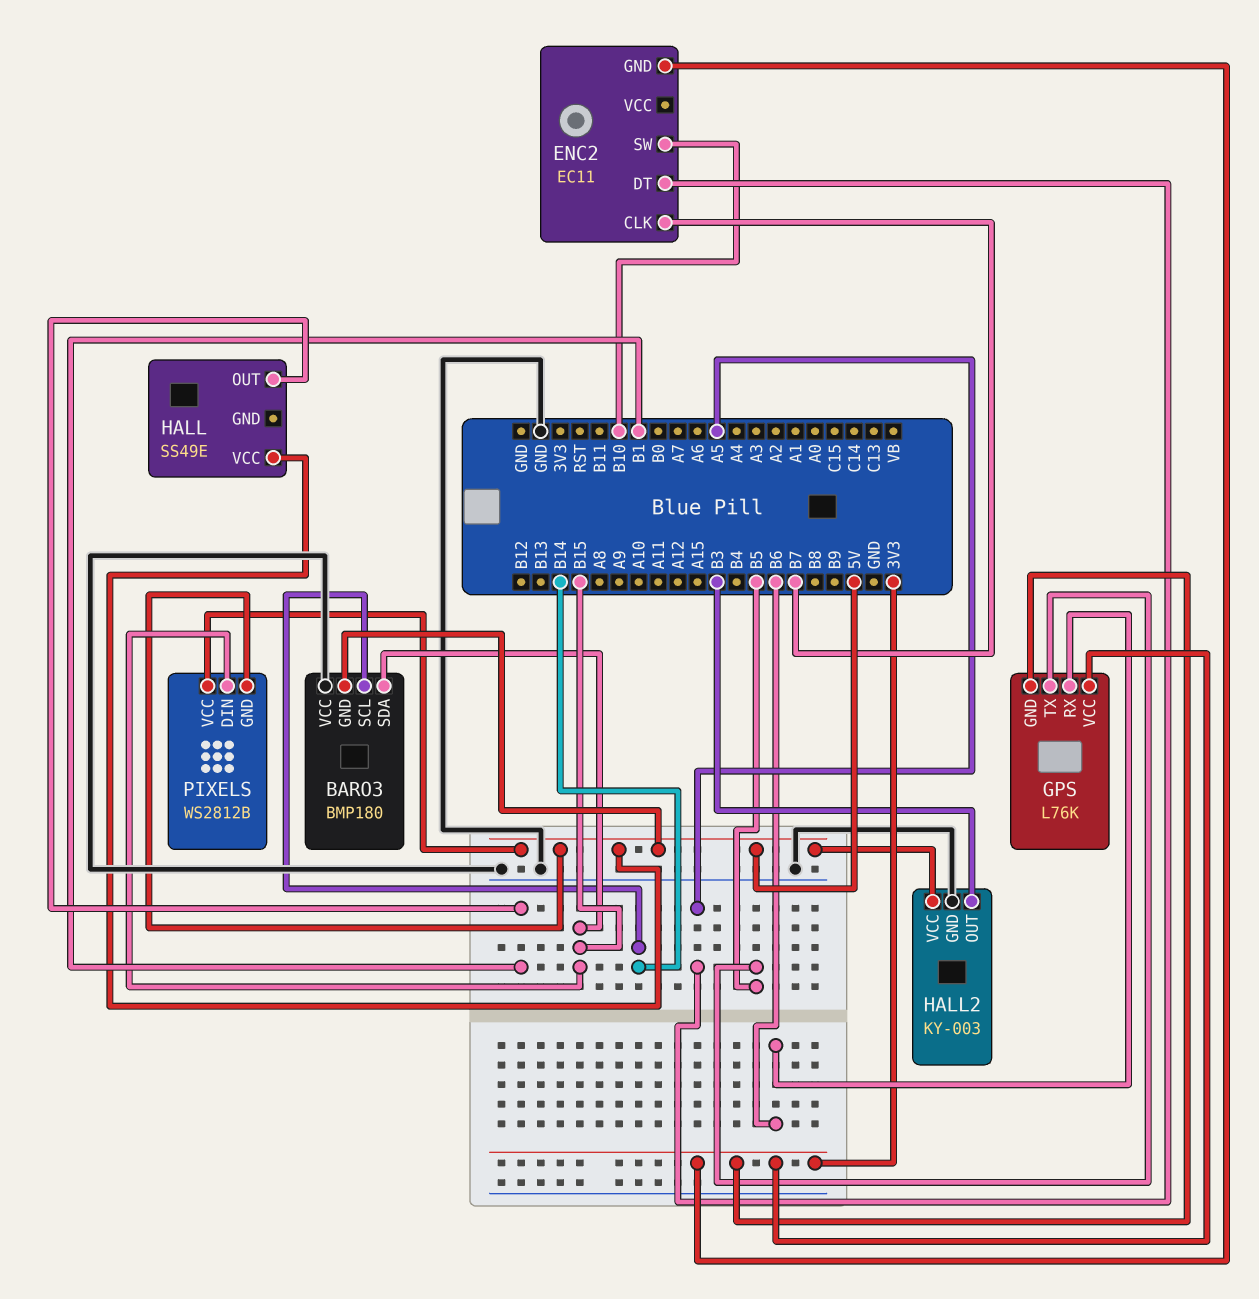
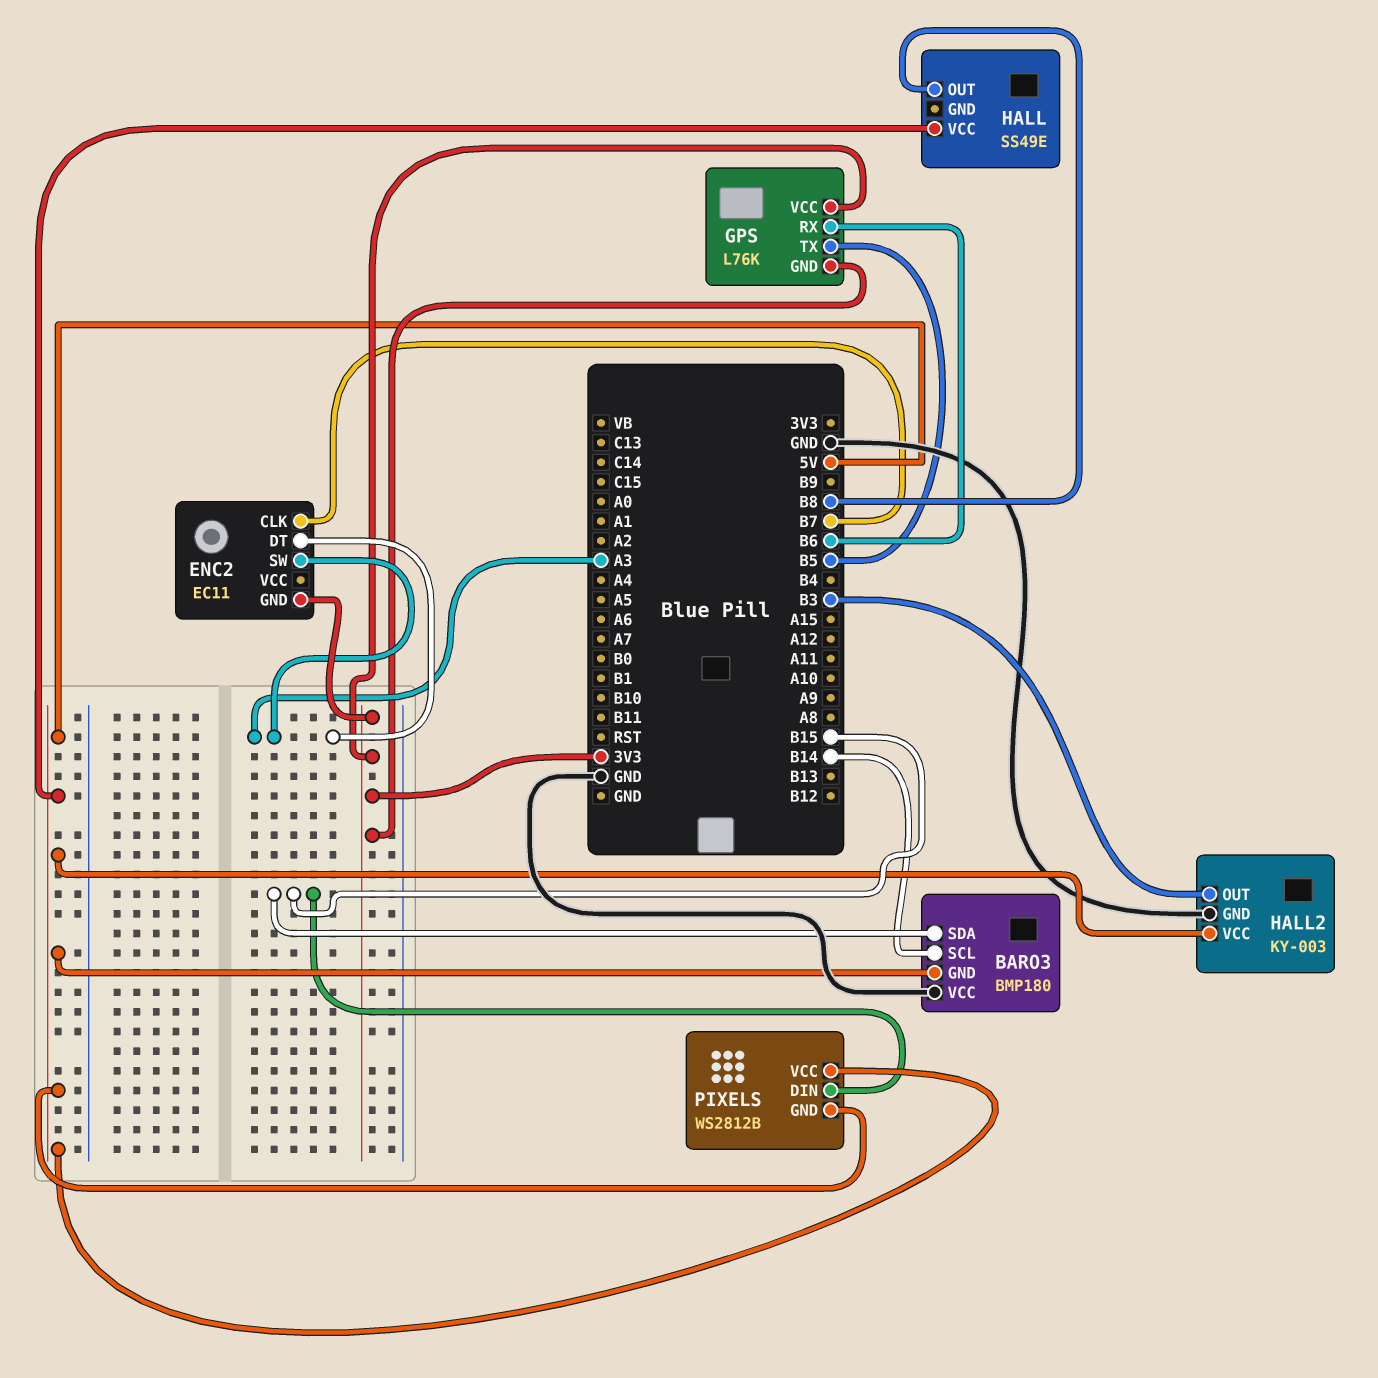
ENC2 pin DT: A5 -> A3
ENC2 pin SW: B10 -> A3
HALL pin OUT: B1 -> B8

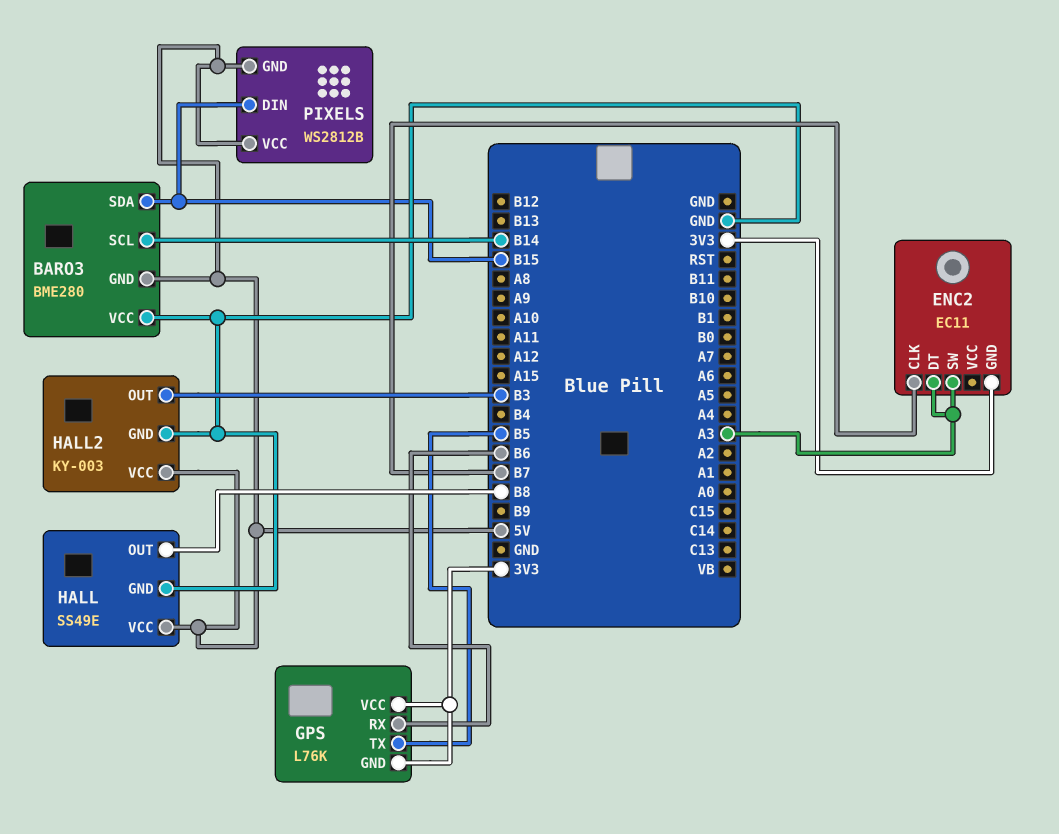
BARO3: BMP180 -> BME280
HALL pin GND: none -> GND

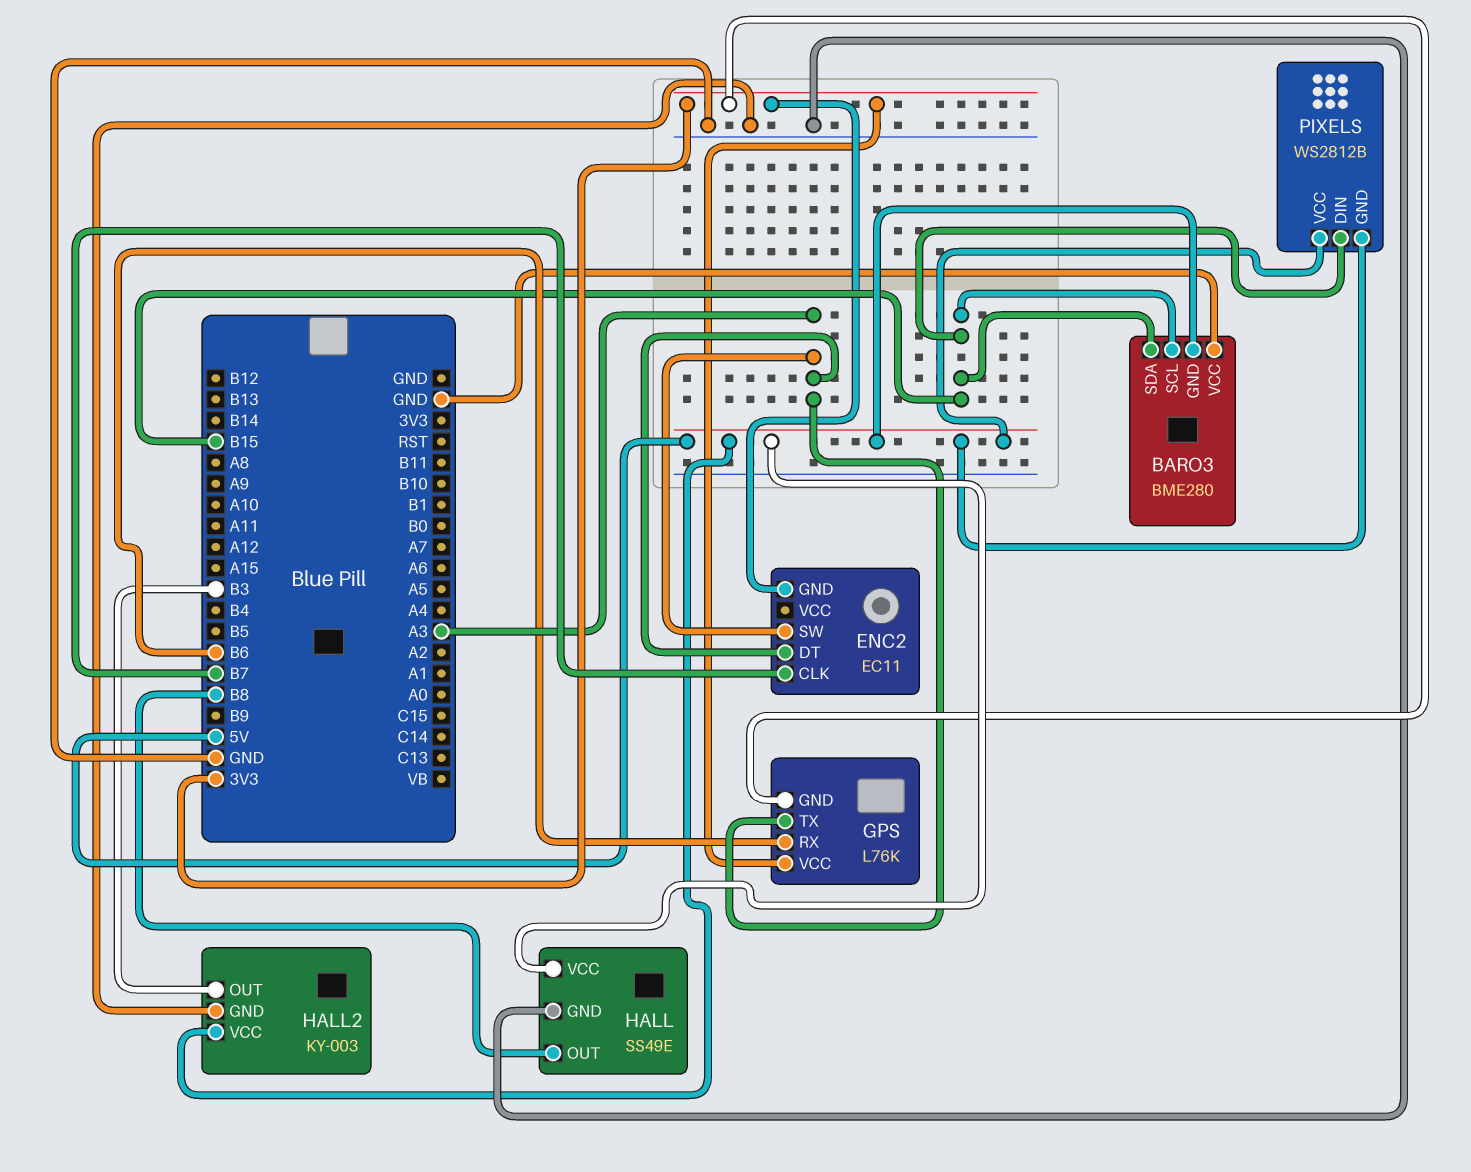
BARO3 pin SCL: B14 -> B15
GPS pin TX: B5 -> A3

